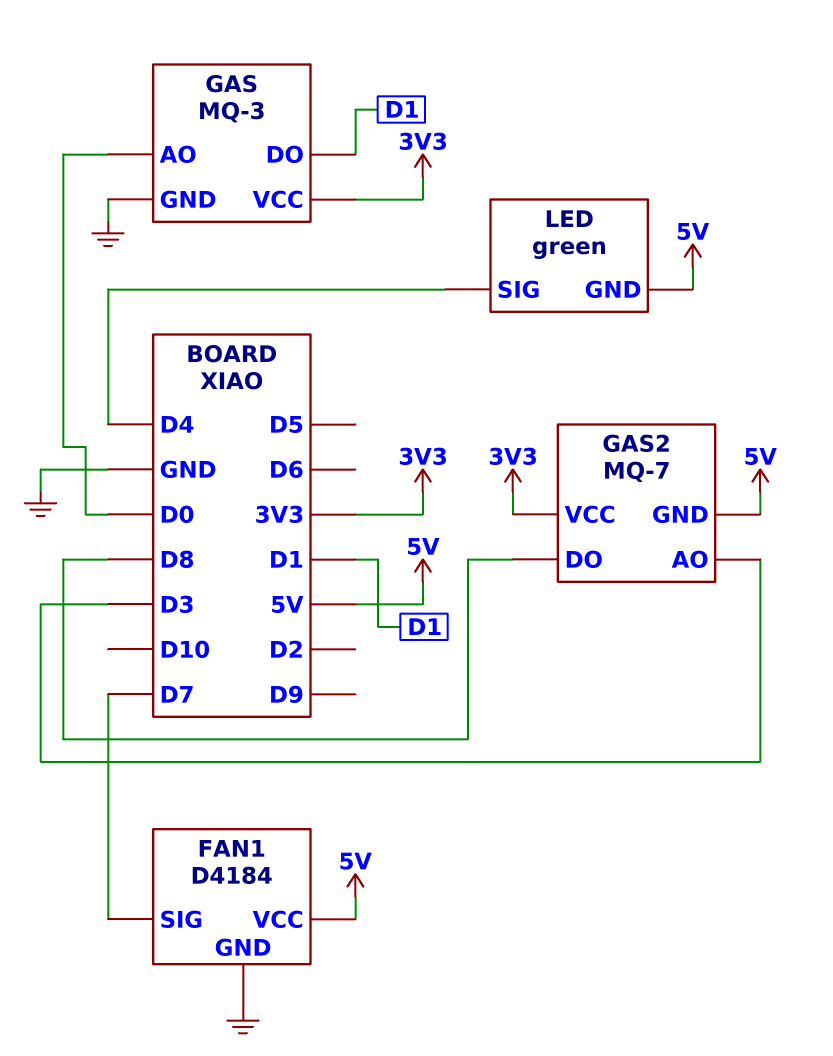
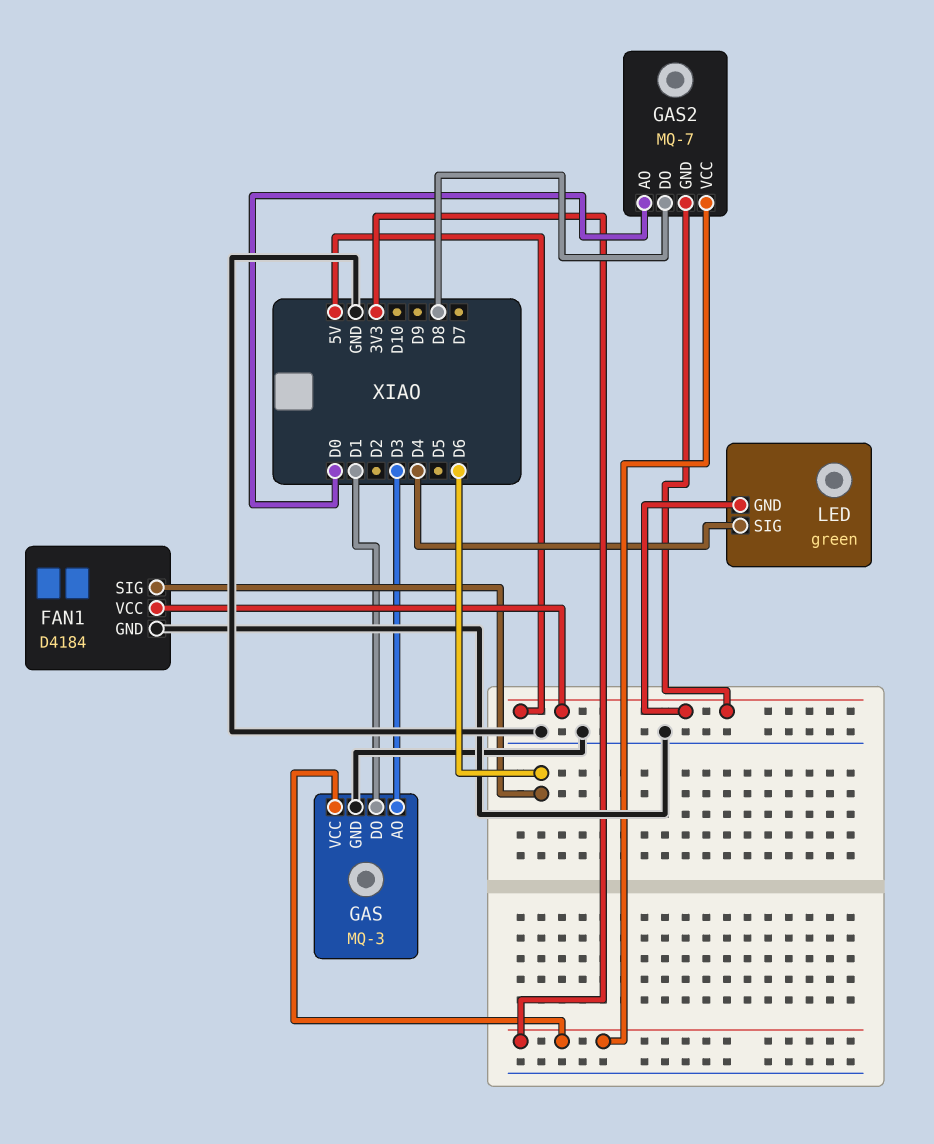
FAN1 pin SIG: D7 -> D6
GAS pin AO: D0 -> D3
GAS2 pin AO: D3 -> D0

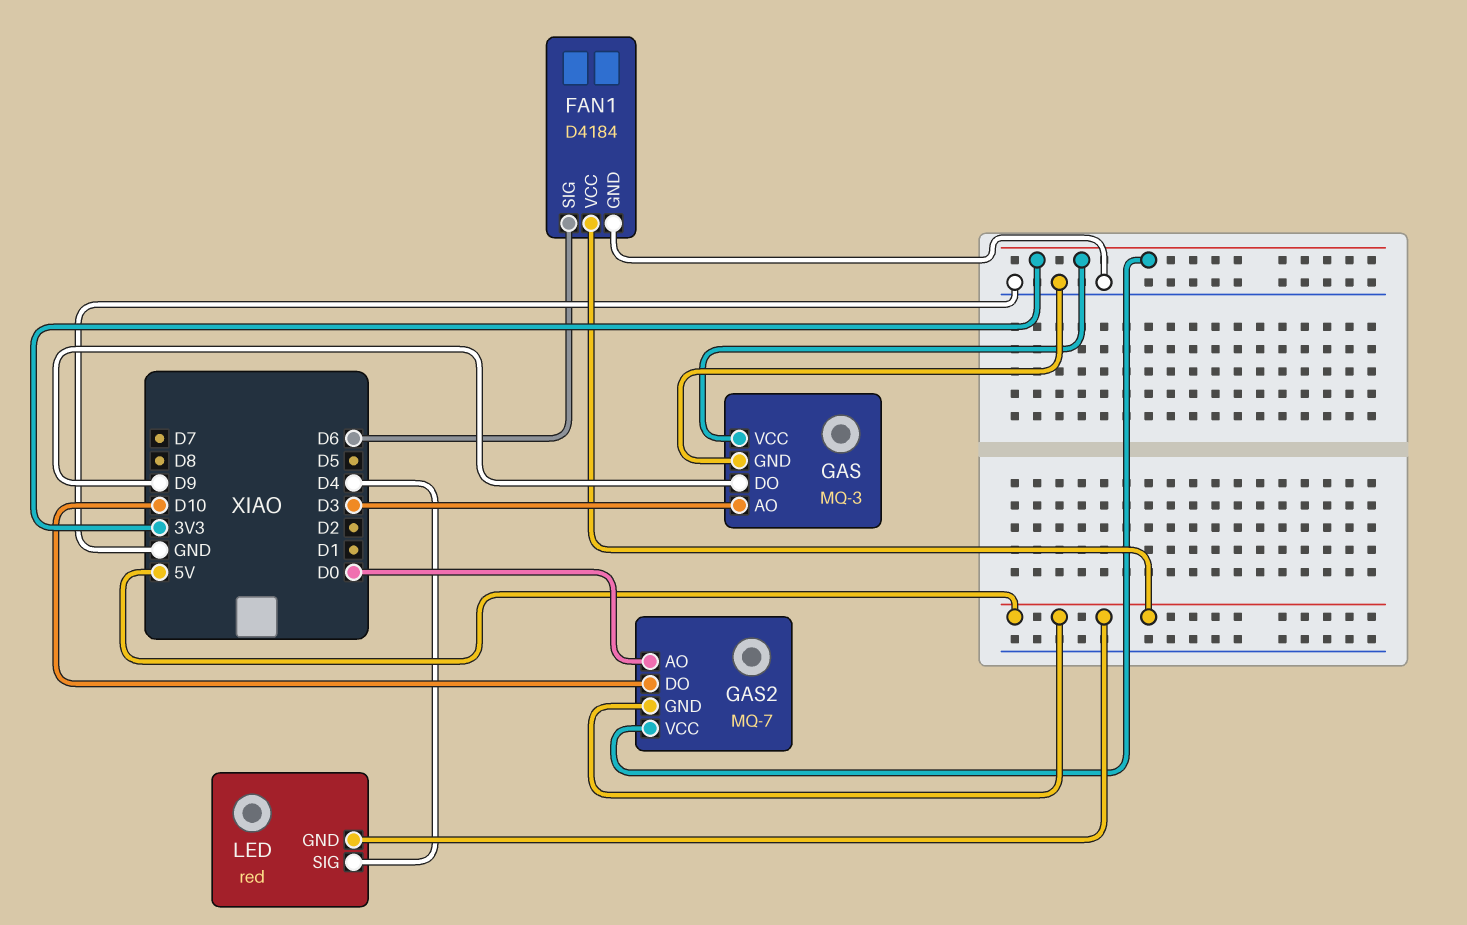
GAS pin DO: D1 -> D9
GAS2 pin DO: D8 -> D10
LED: green -> red

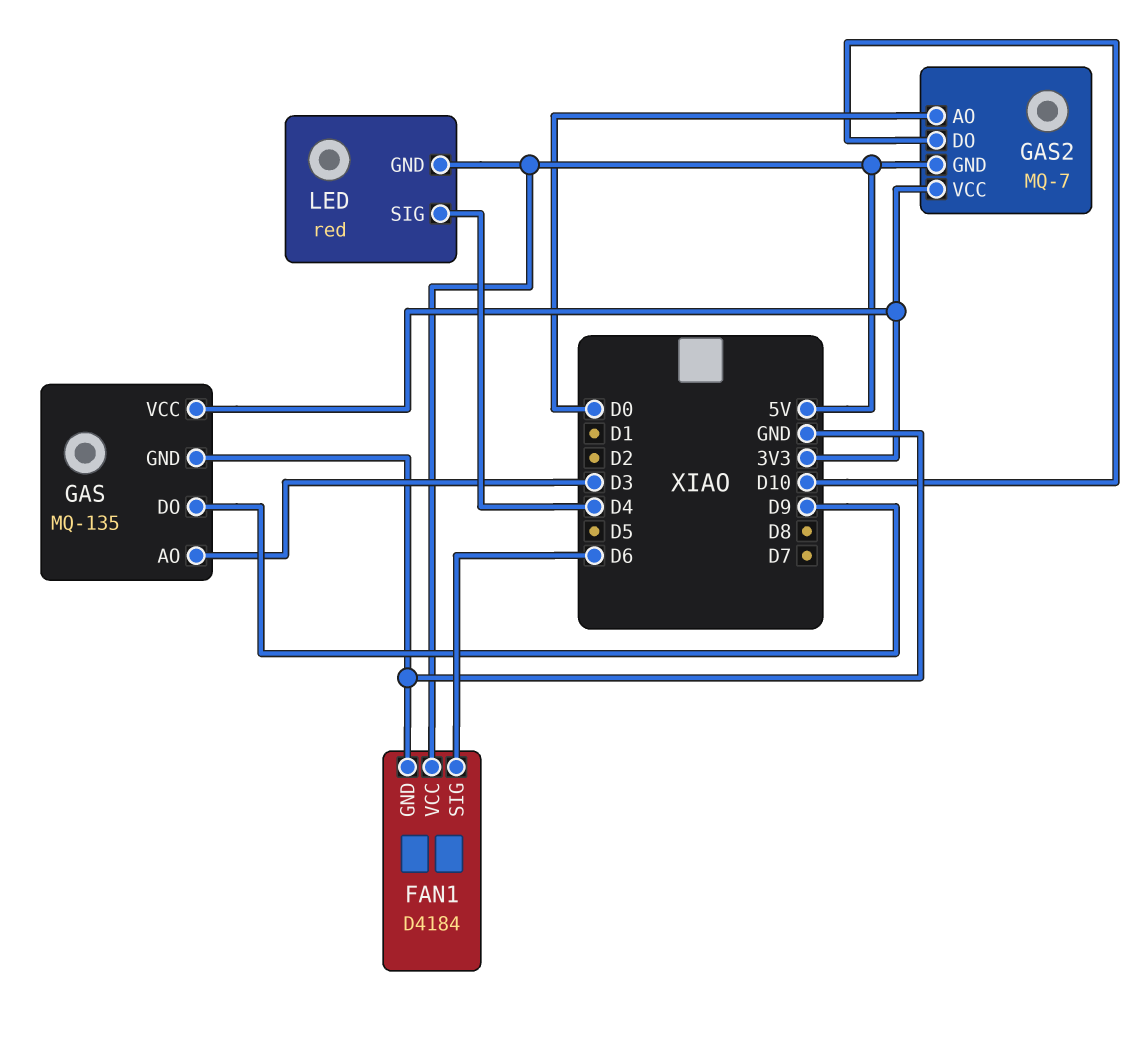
GAS: MQ-3 -> MQ-135

